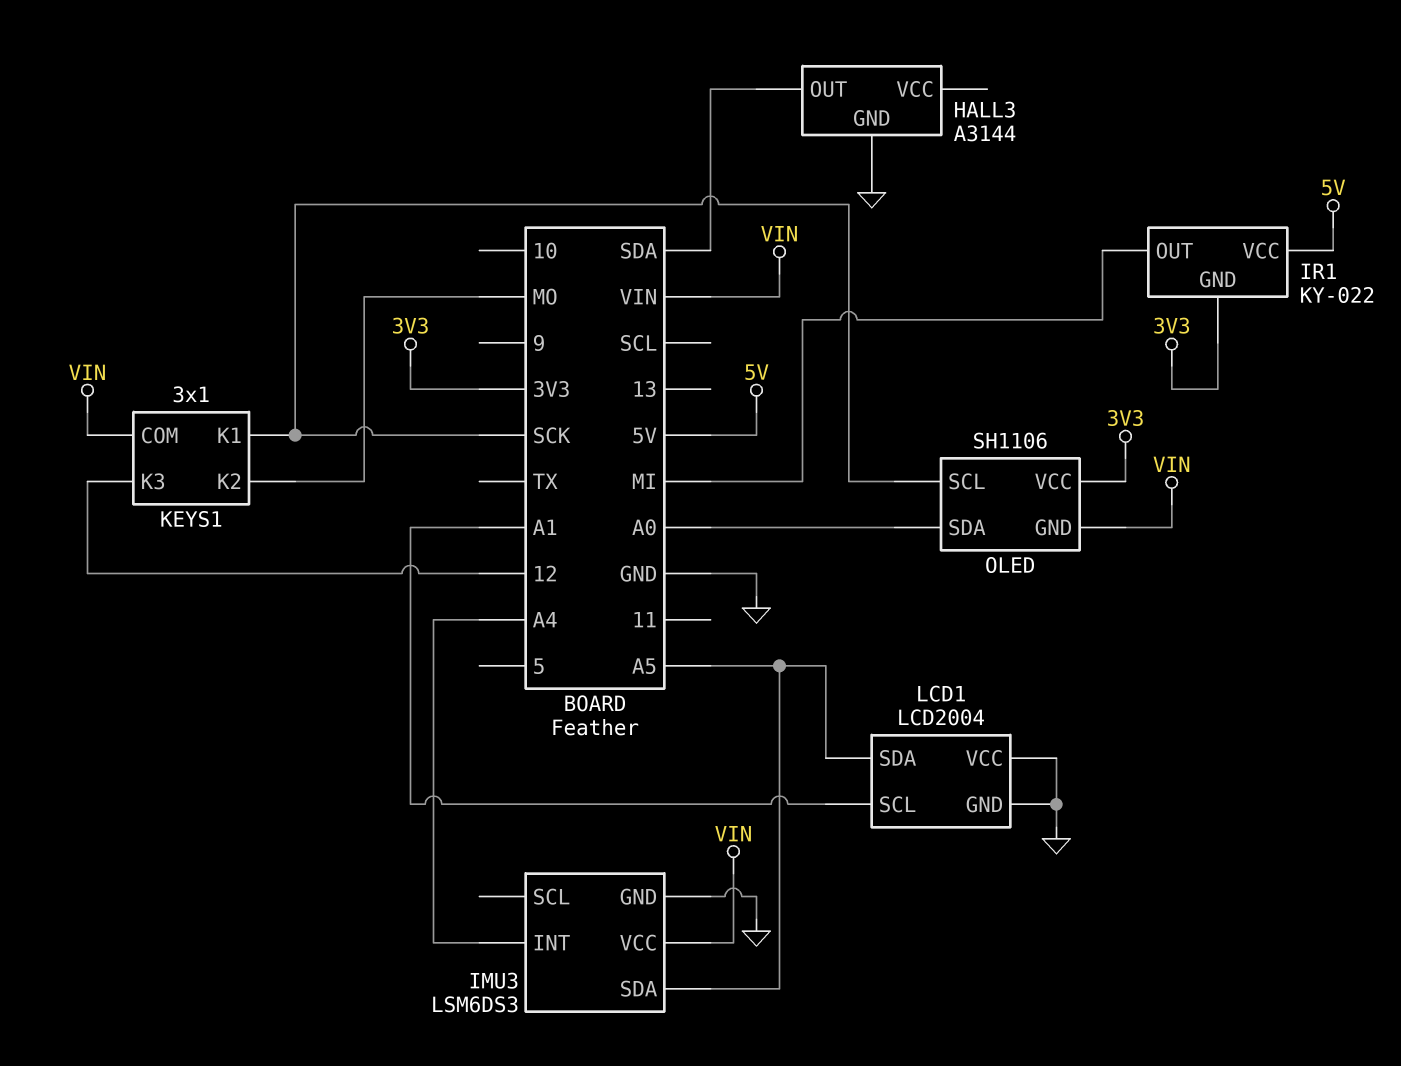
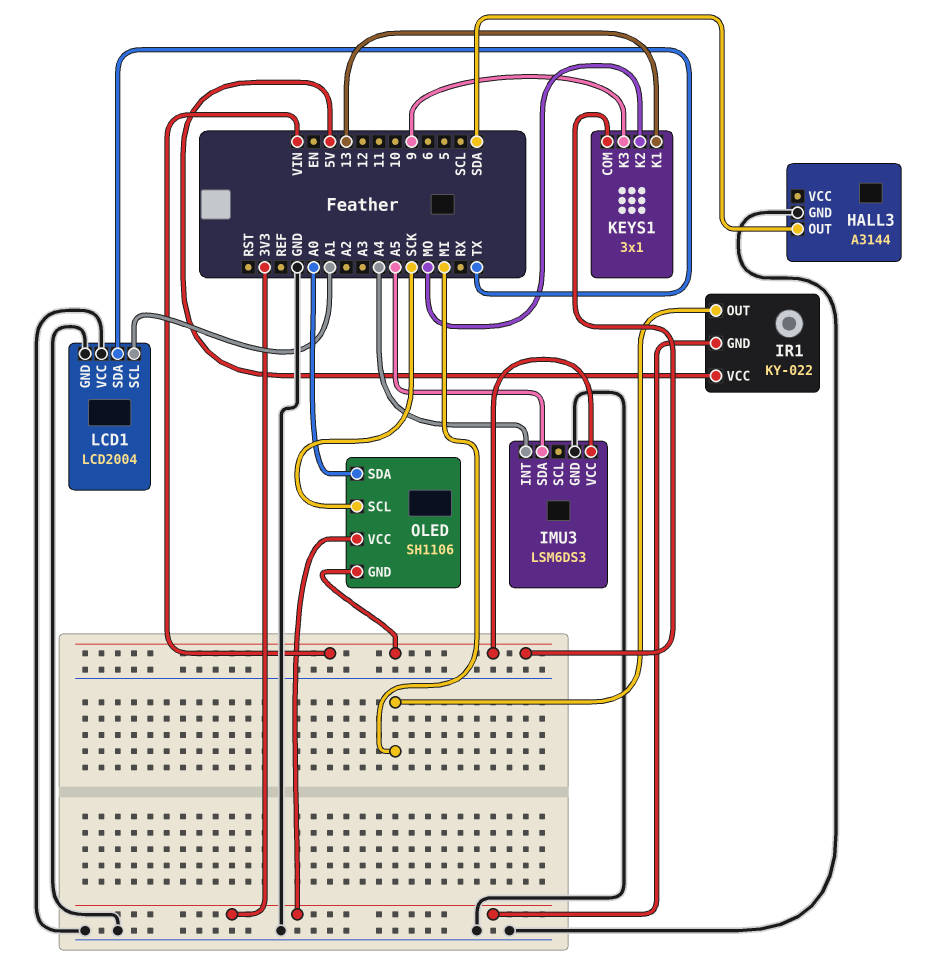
KEYS1 pin K1: SCK -> 13
KEYS1 pin K3: 12 -> 9
LCD1 pin SDA: A5 -> TX

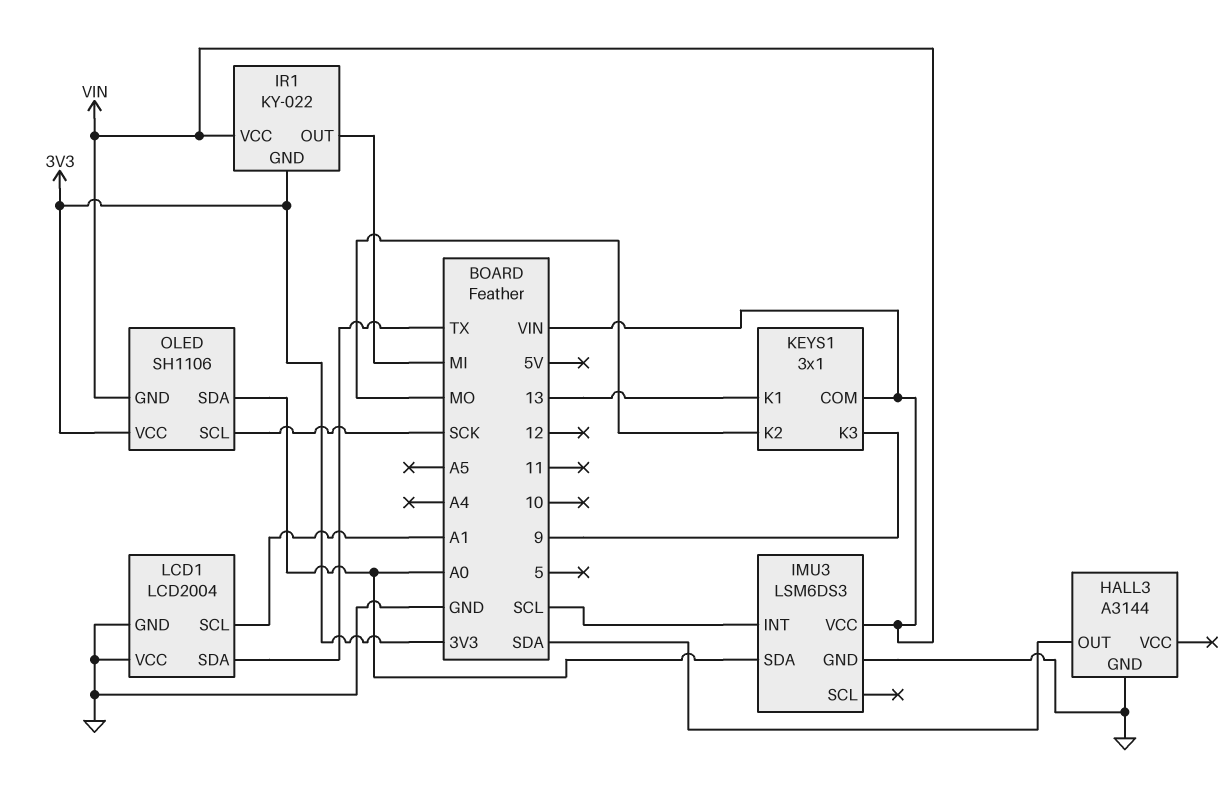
IMU3 pin INT: A4 -> SCL
IMU3 pin SDA: A5 -> A0
IR1 pin VCC: 5V -> VIN

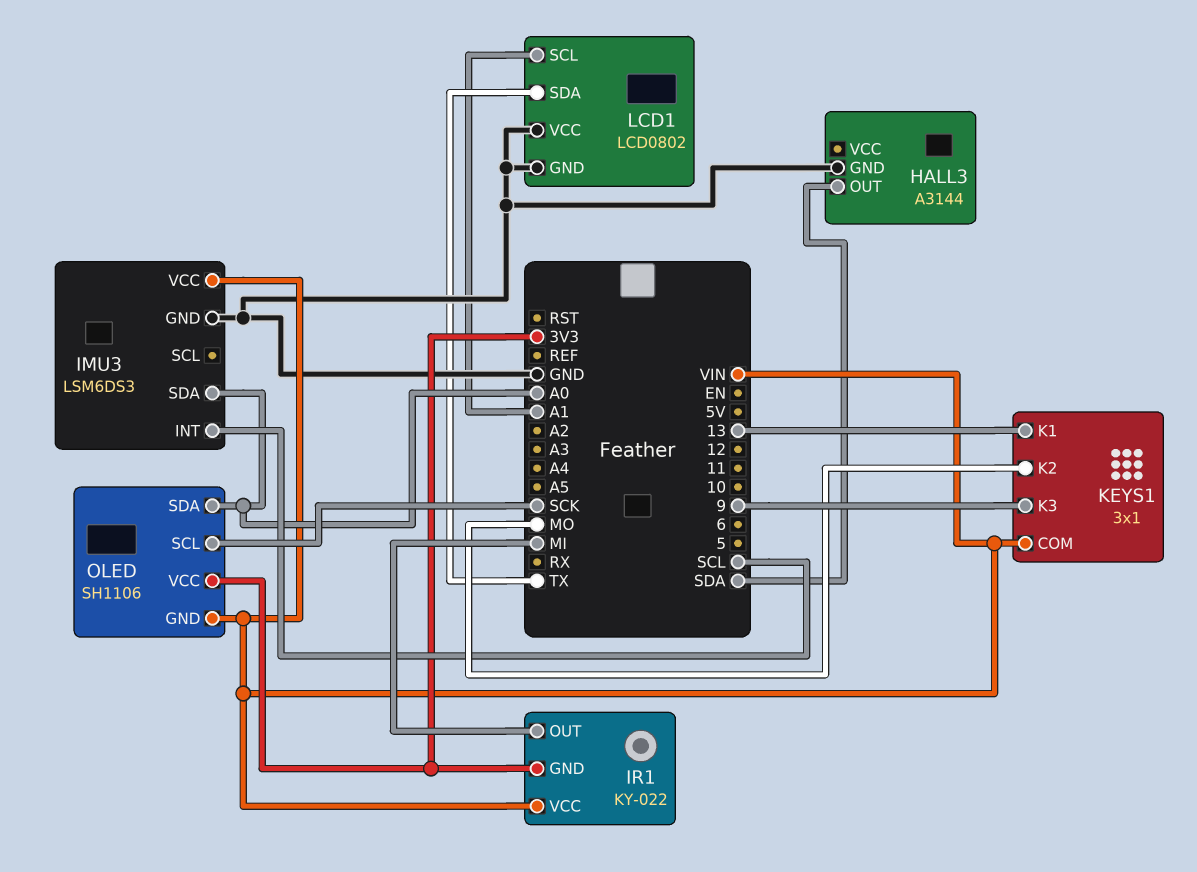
LCD1: LCD2004 -> LCD0802

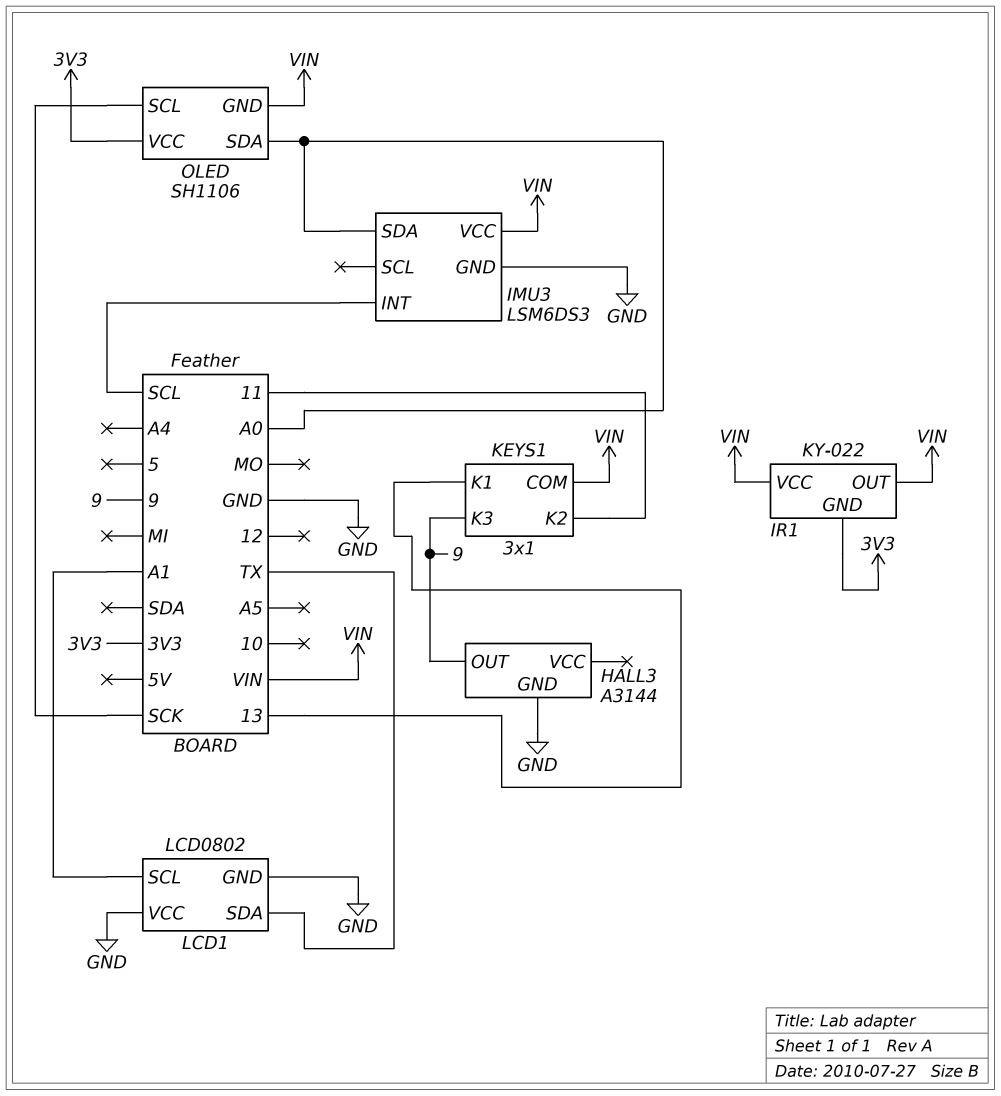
HALL3 pin OUT: SDA -> 9
IR1 pin OUT: MI -> VIN
KEYS1 pin K2: MO -> 11

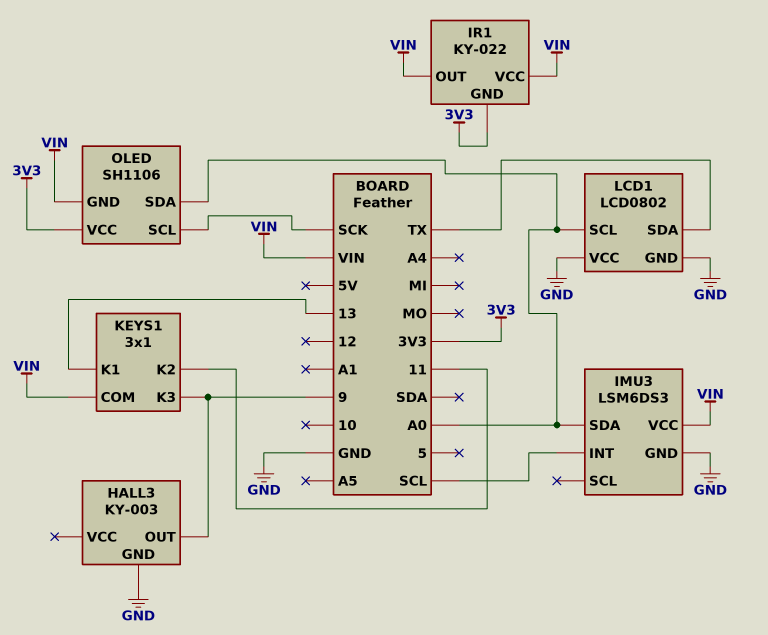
HALL3: A3144 -> KY-003
LCD1 pin SCL: A1 -> A0

